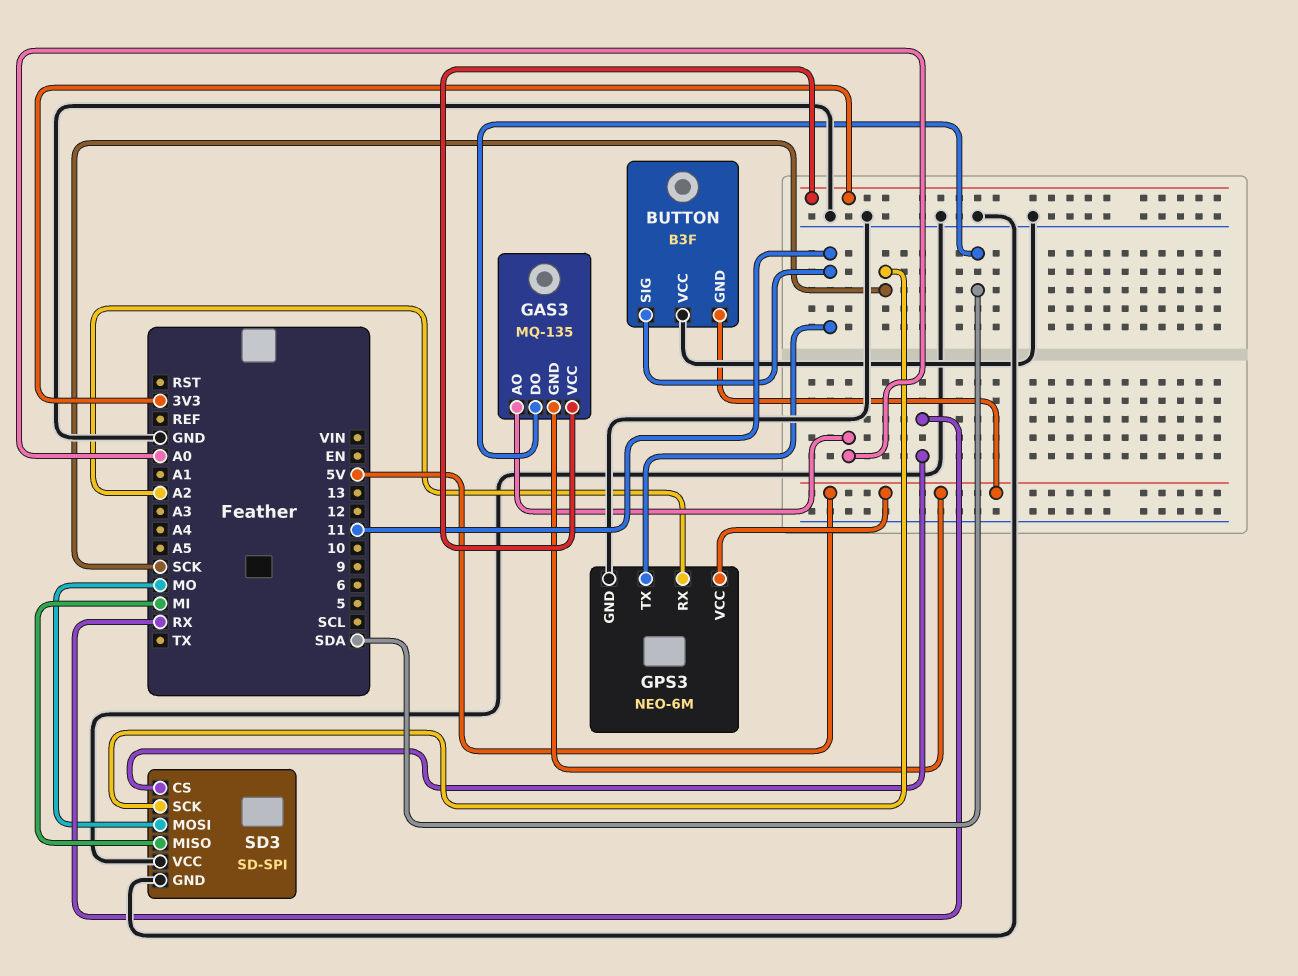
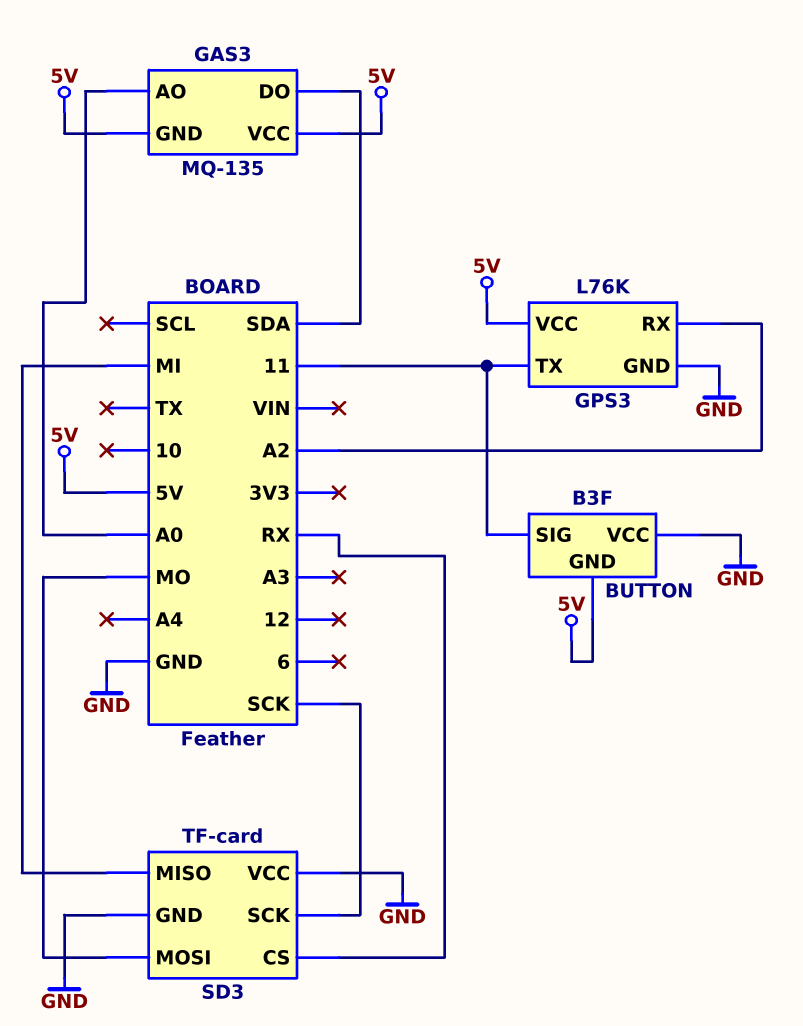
GAS3 pin VCC: 3V3 -> 5V
GPS3: NEO-6M -> L76K
SD3: SD-SPI -> TF-card

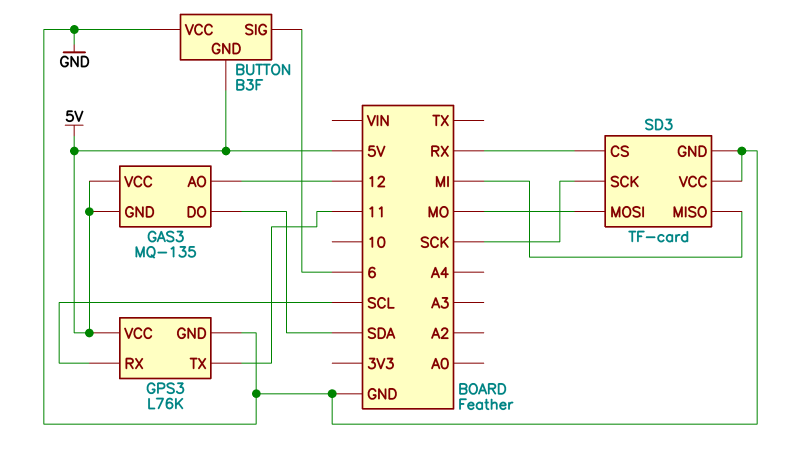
BUTTON pin SIG: 11 -> 6
GAS3 pin AO: A0 -> 12
GPS3 pin RX: A2 -> SCL

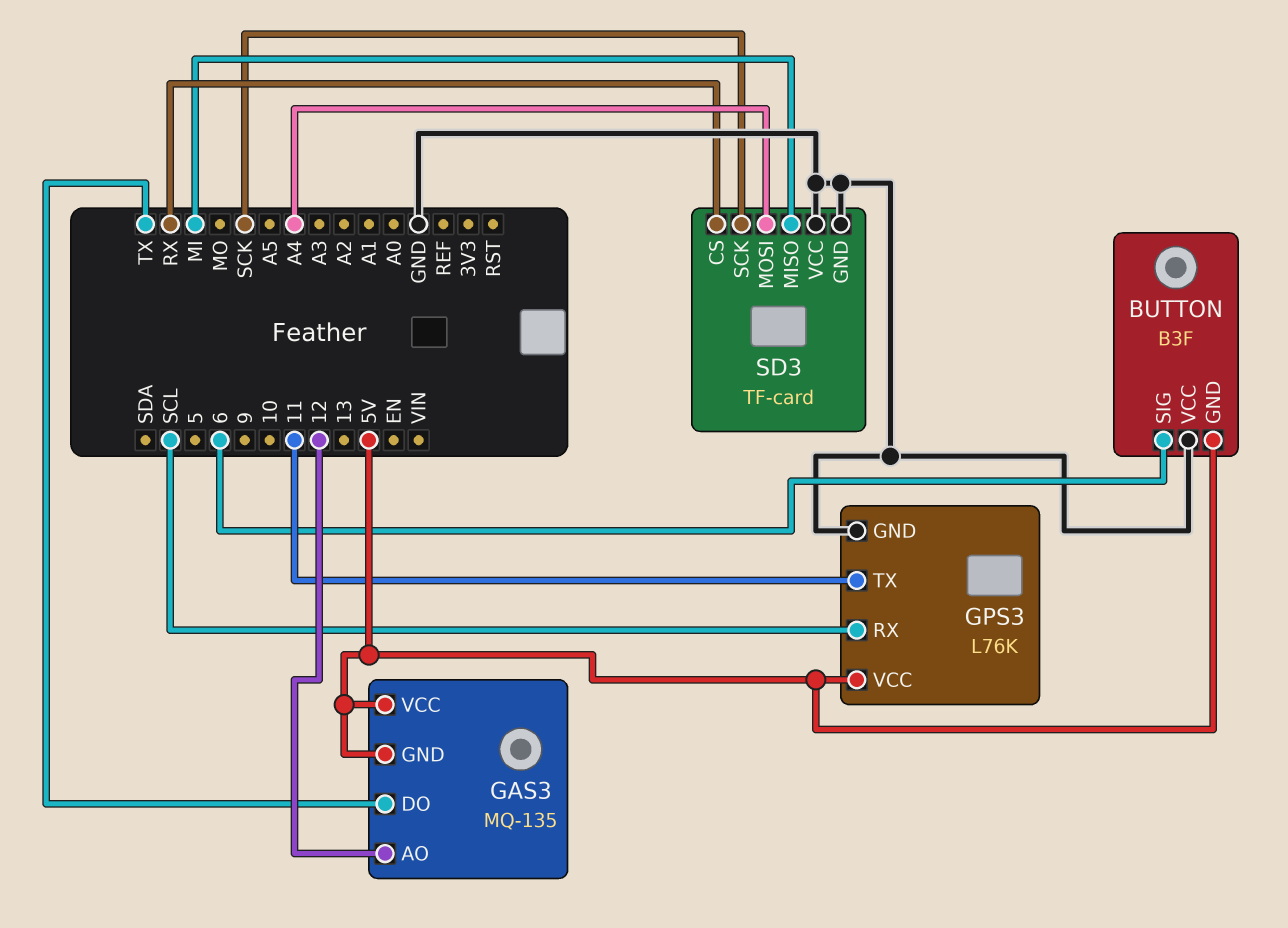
GAS3 pin DO: SDA -> TX
SD3 pin MOSI: MO -> A4

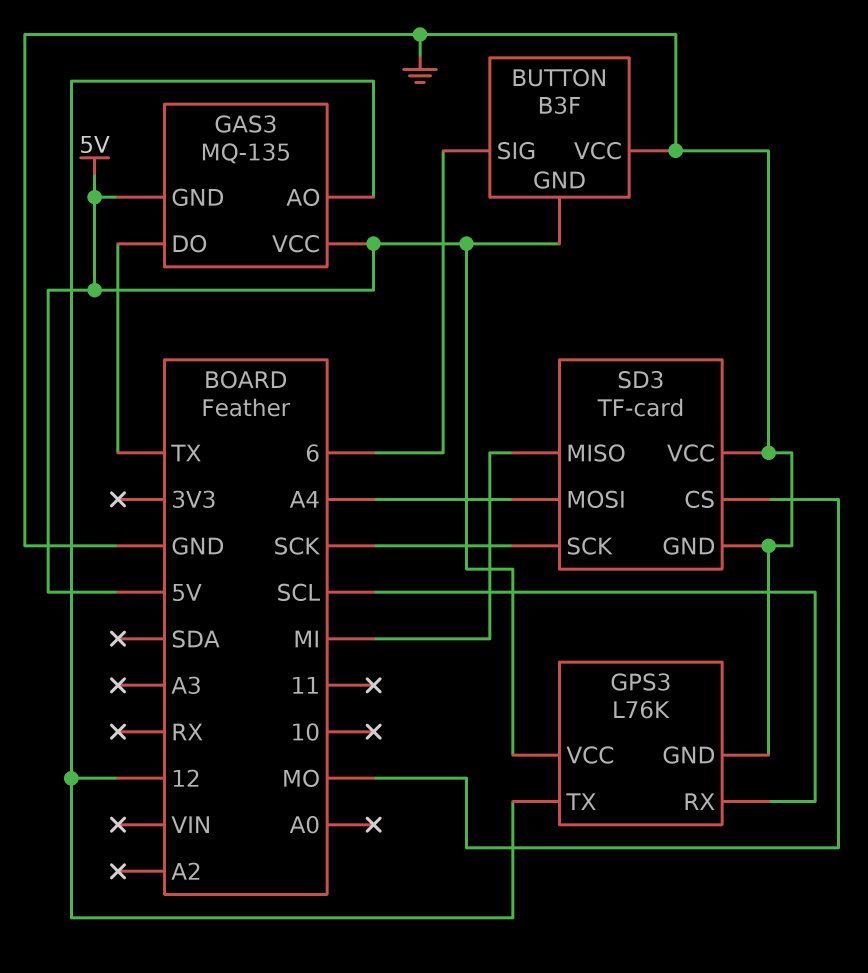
GPS3 pin TX: 11 -> 12
SD3 pin CS: RX -> MO

